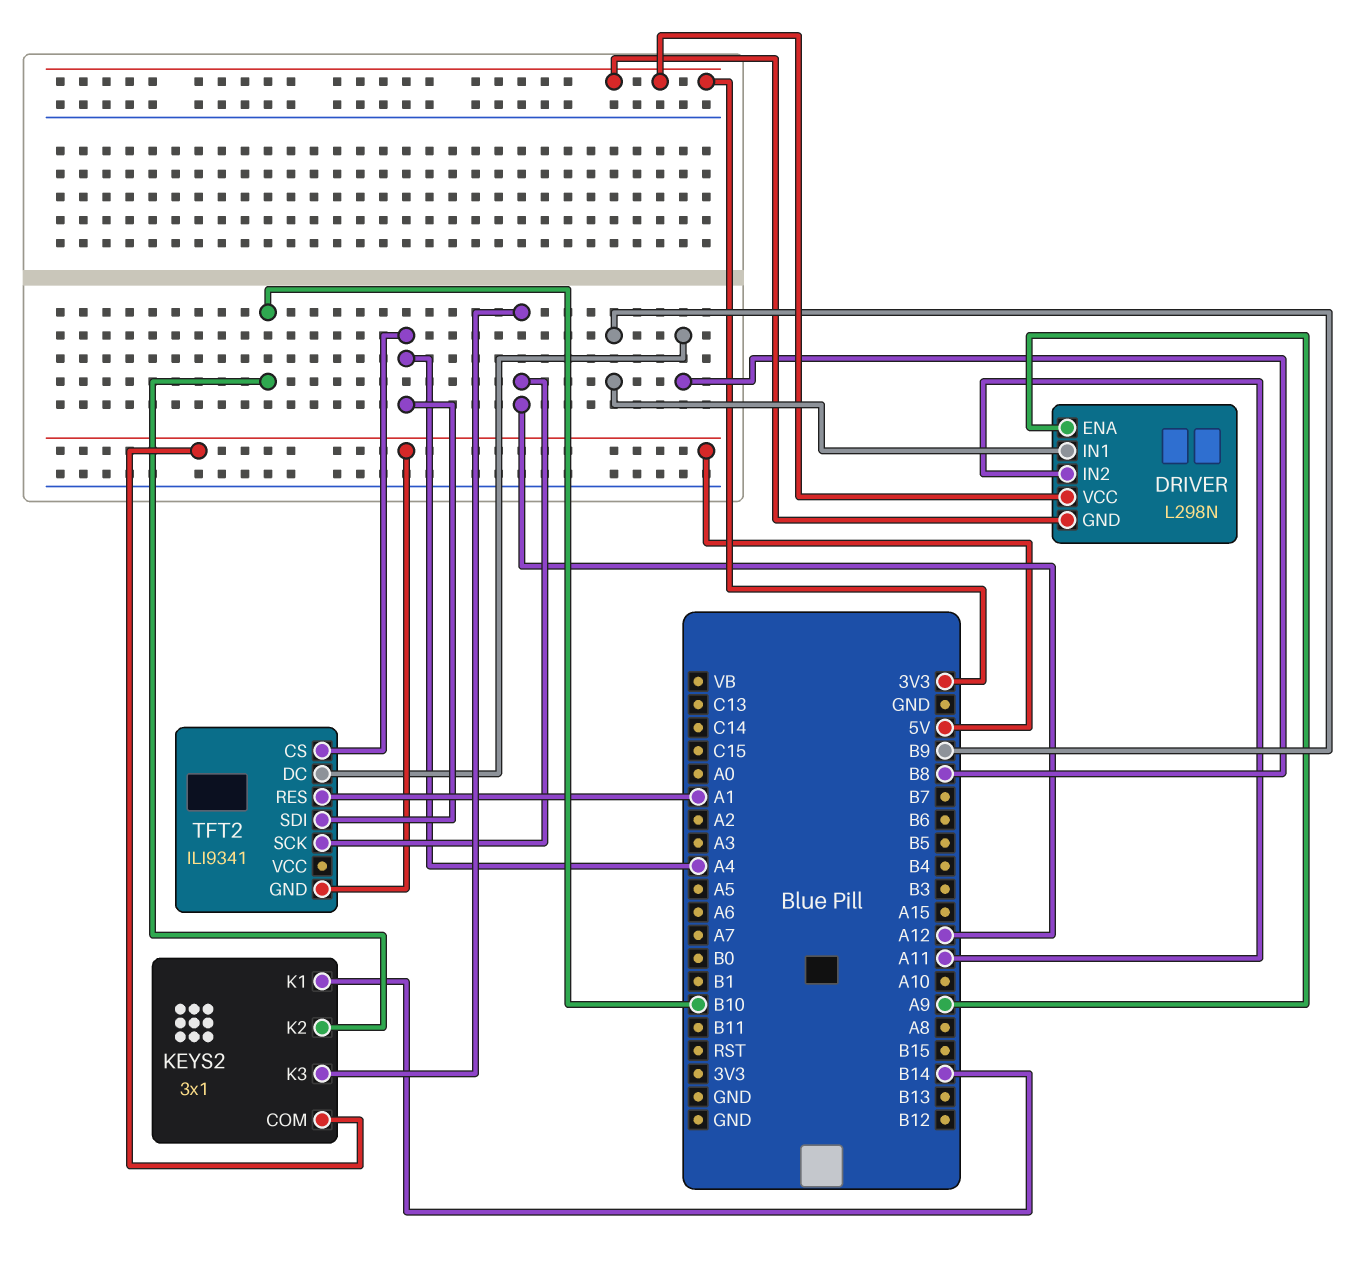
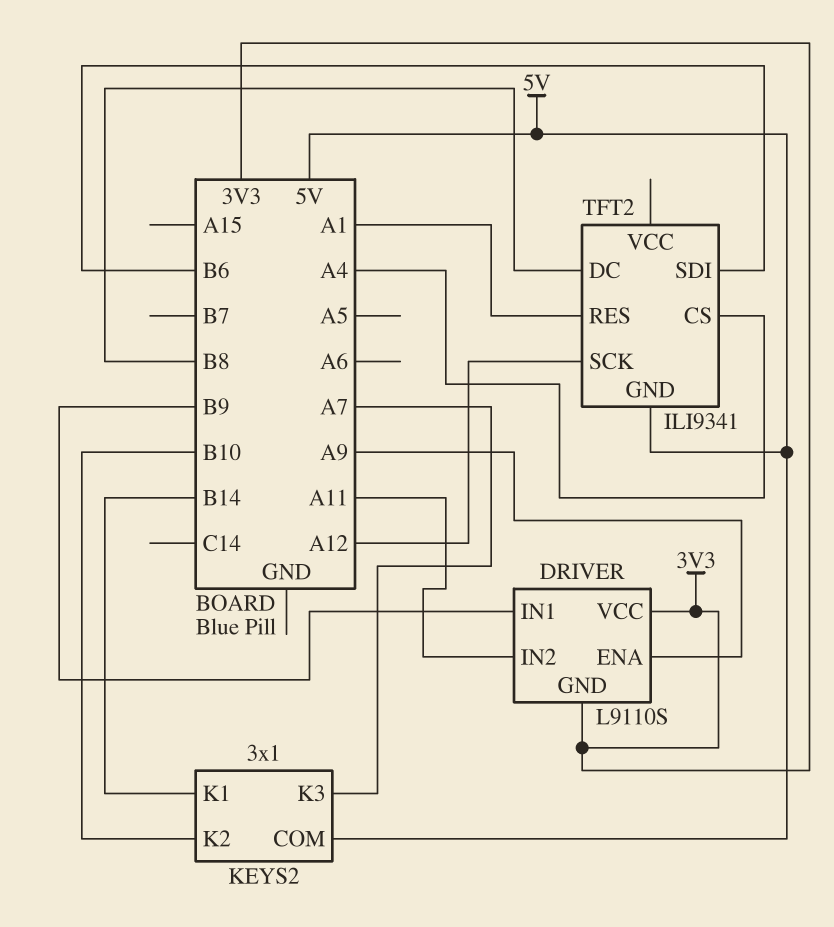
DRIVER: L298N -> L9110S
KEYS2 pin K3: A12 -> A7
TFT2 pin SDI: A4 -> B6

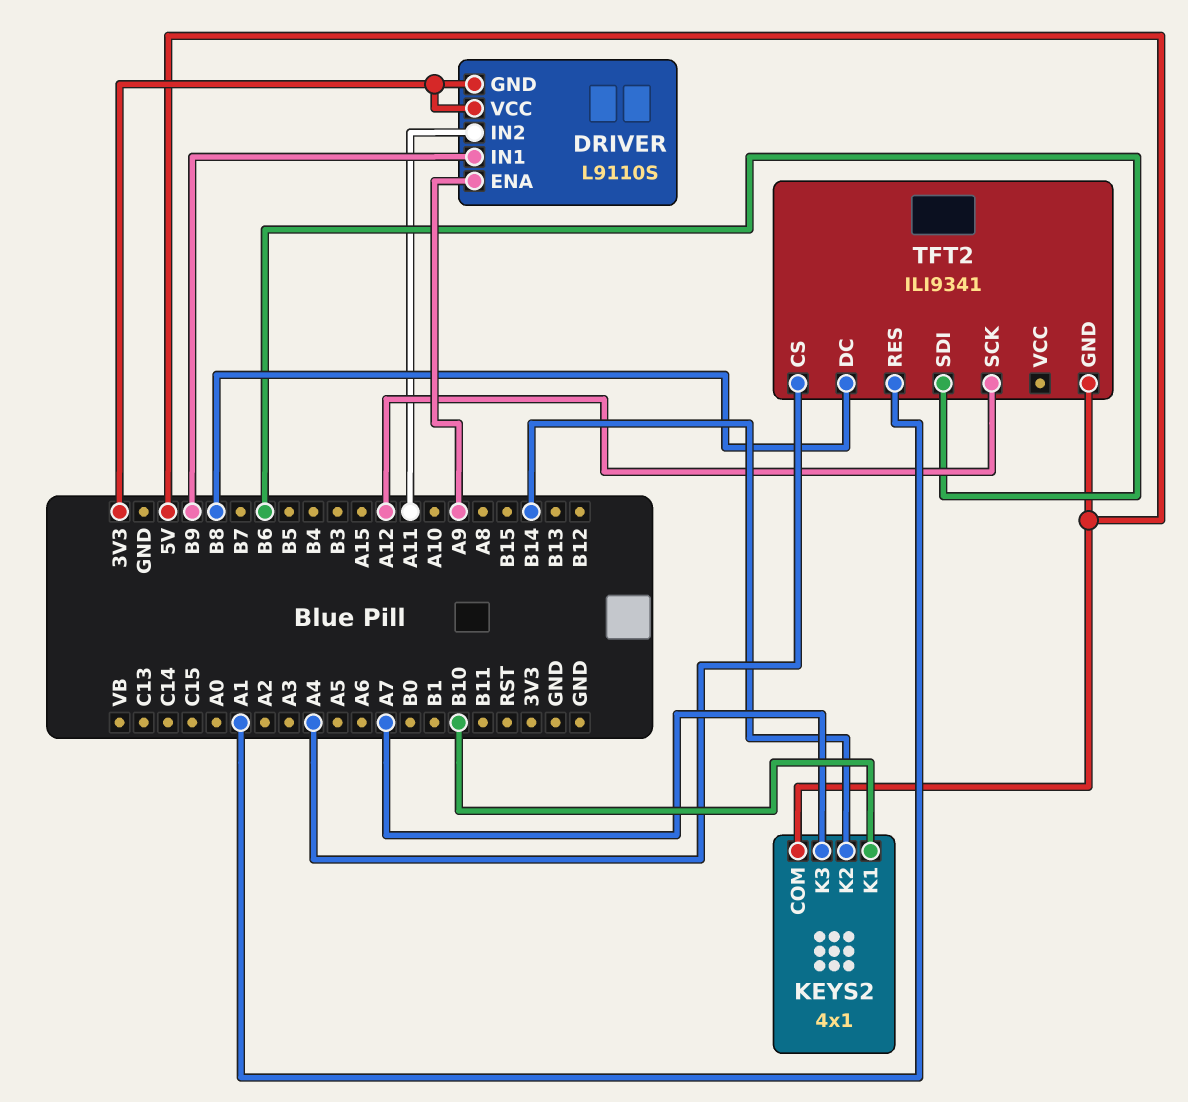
KEYS2: 3x1 -> 4x1
KEYS2 pin K1: B14 -> B10
KEYS2 pin K2: B10 -> B14

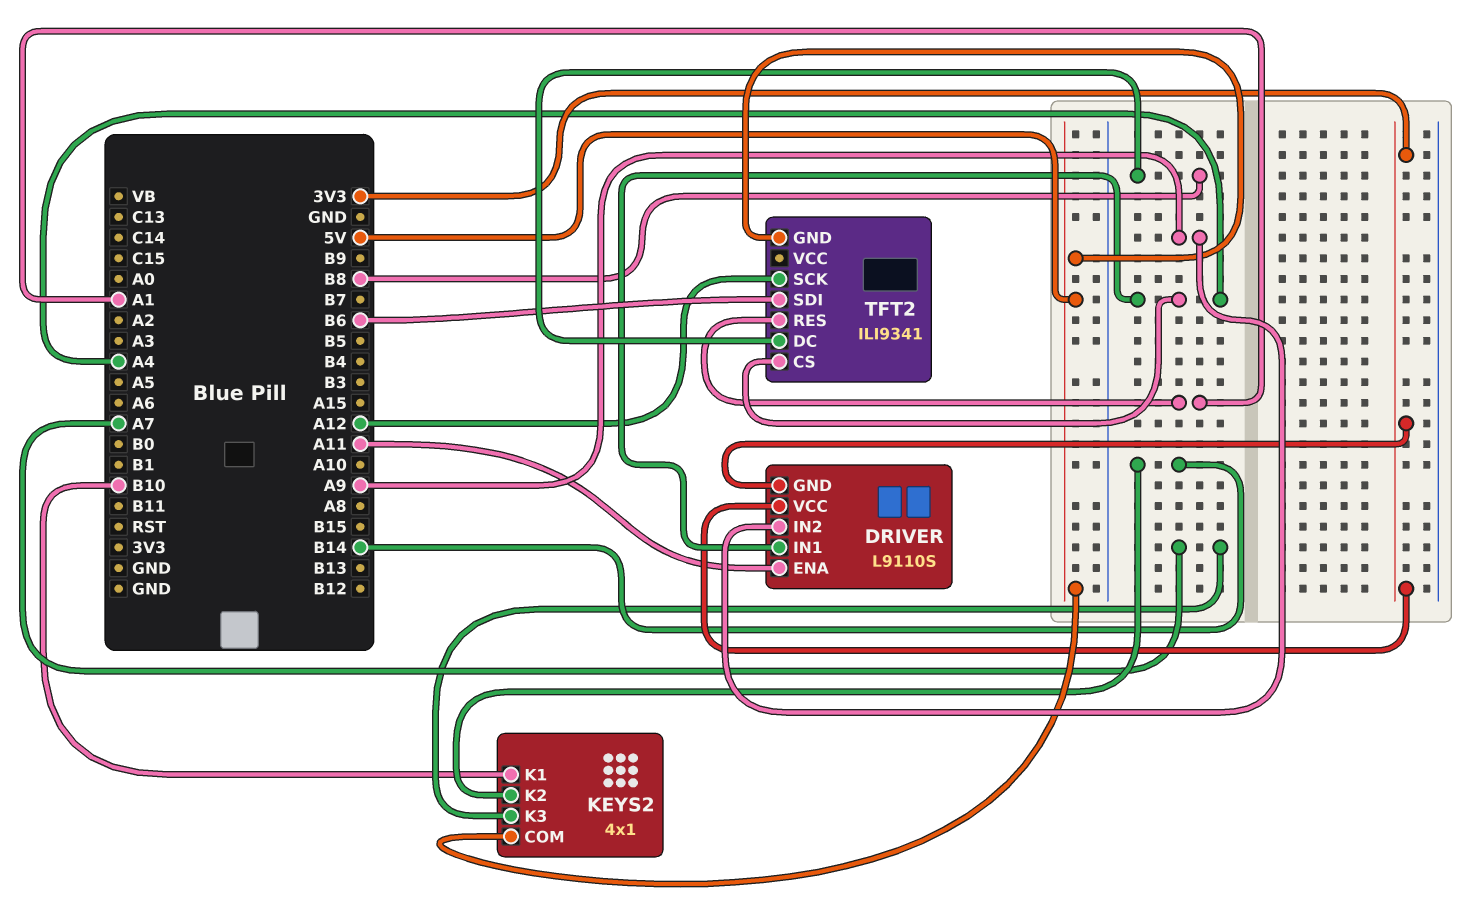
DRIVER pin ENA: A9 -> A11
DRIVER pin IN1: B9 -> A4
DRIVER pin IN2: A11 -> A9

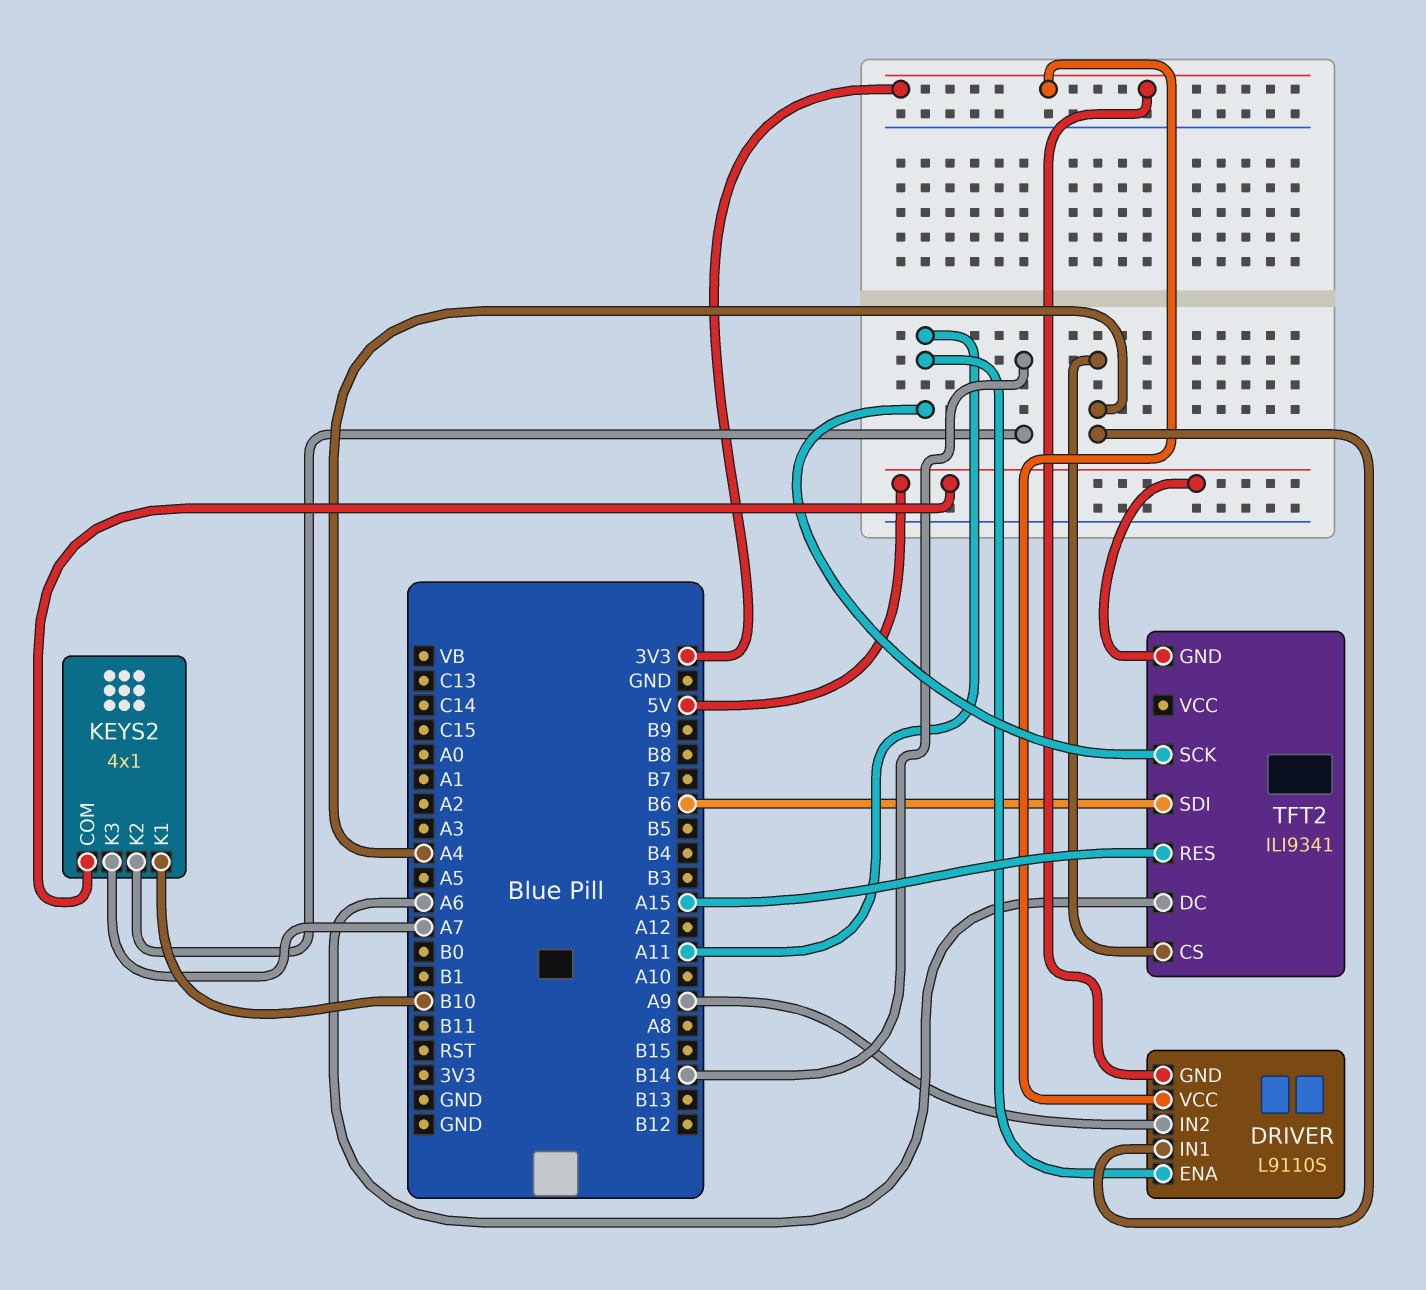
TFT2 pin DC: B8 -> A6
TFT2 pin RES: A1 -> A15
TFT2 pin SCK: A12 -> A11

